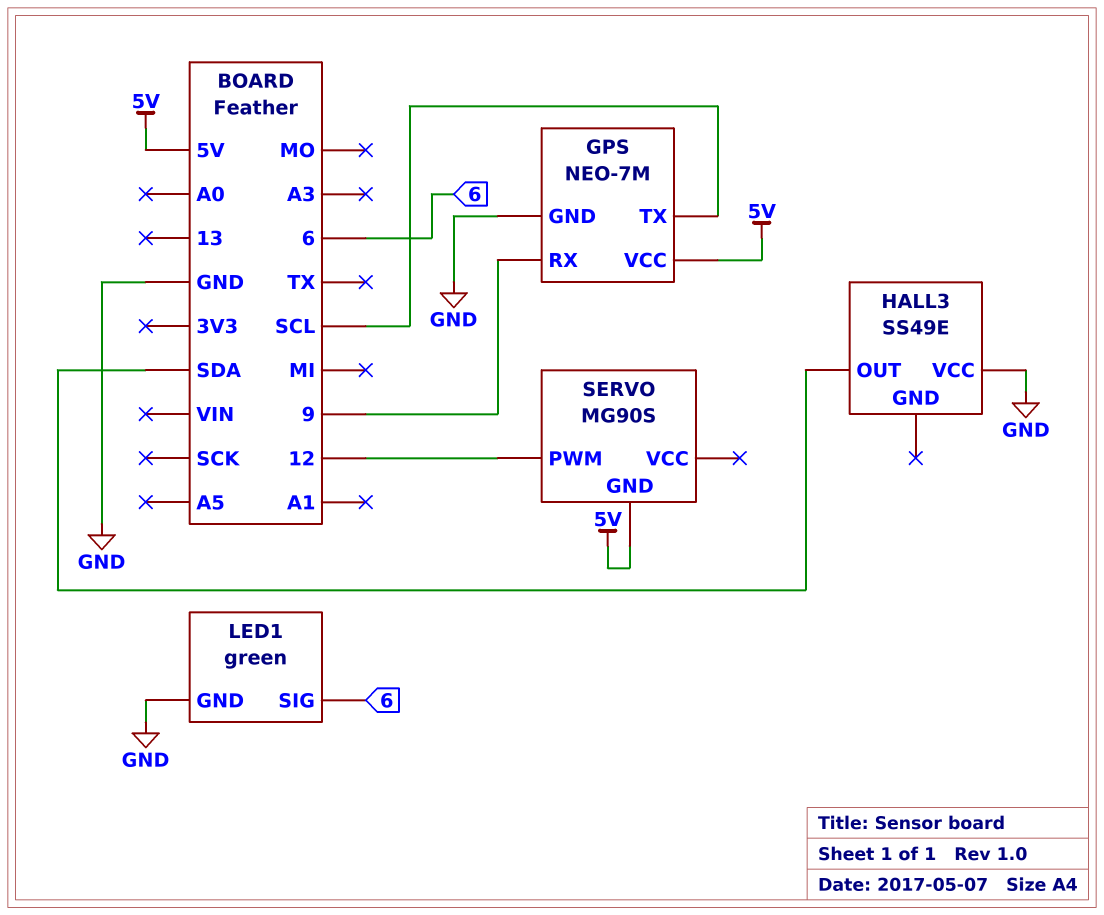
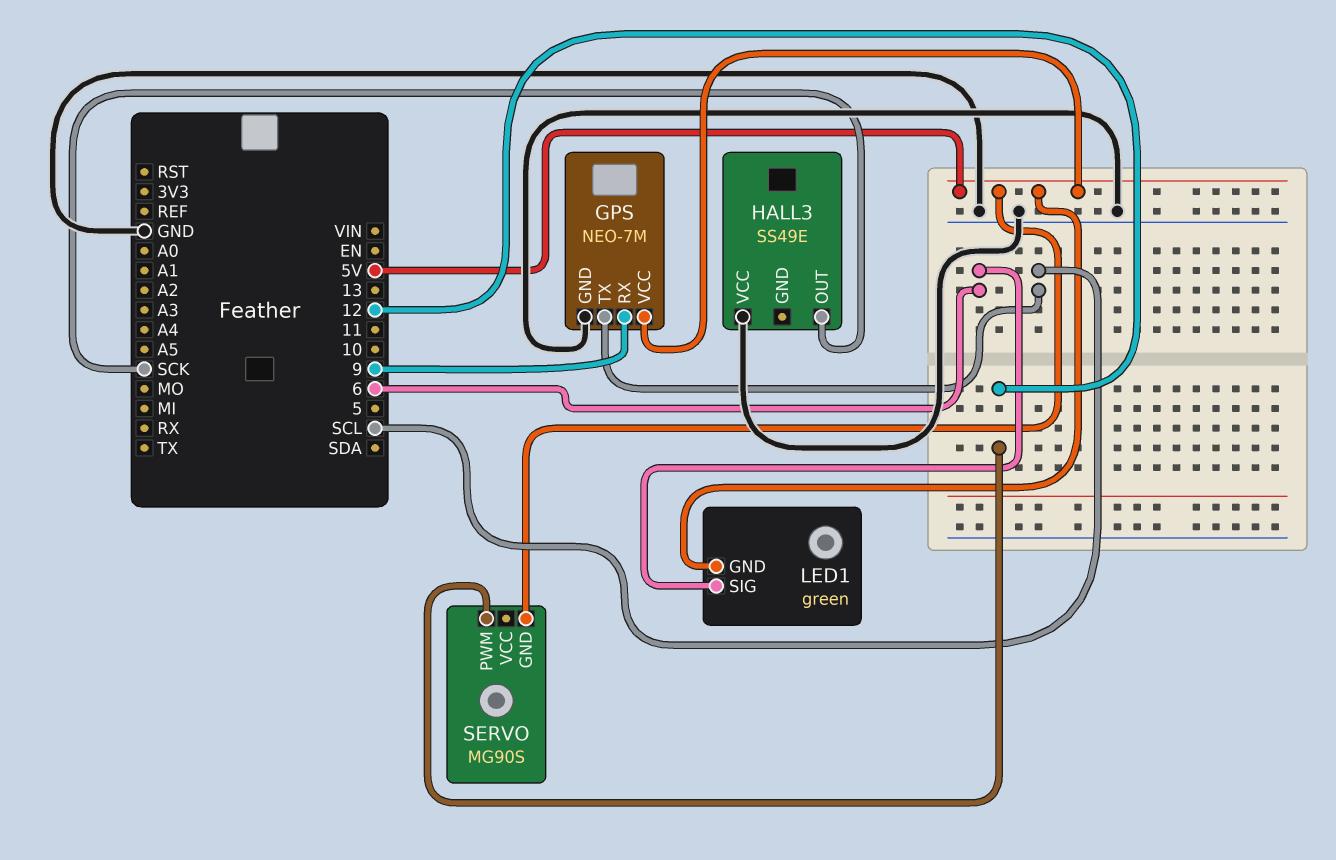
HALL3 pin OUT: SDA -> SCK
LED1 pin GND: GND -> 5V

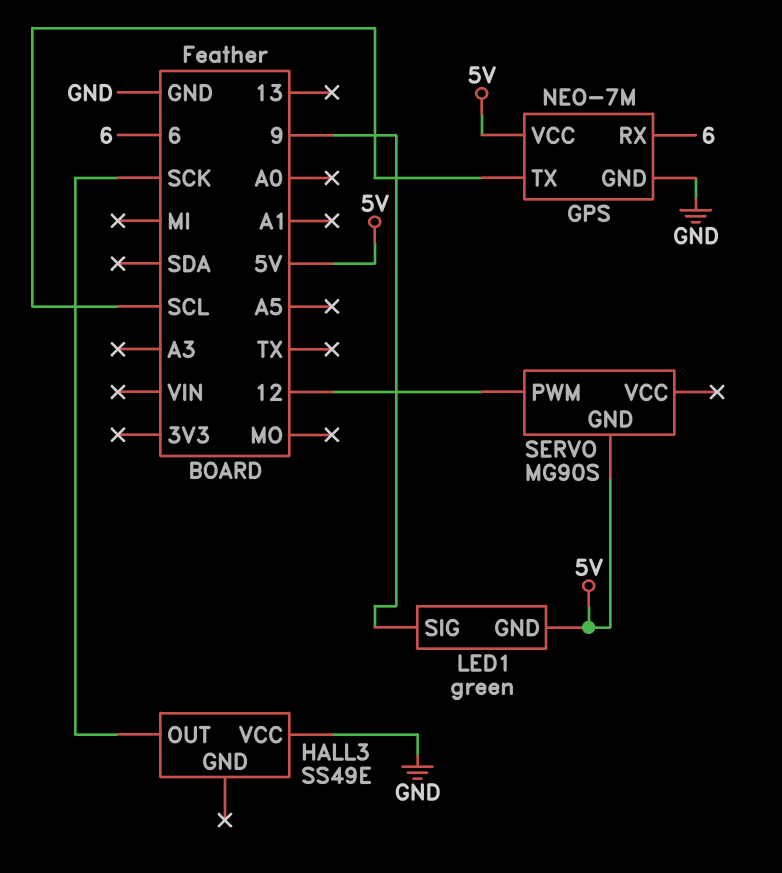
GPS pin RX: 9 -> 6
LED1 pin SIG: 6 -> 9

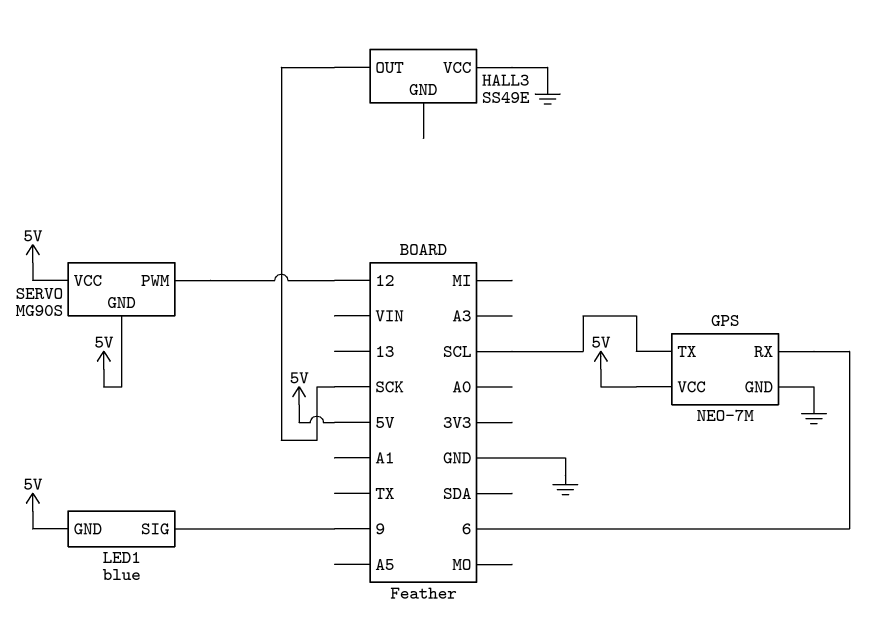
LED1: green -> blue
SERVO pin VCC: none -> 5V

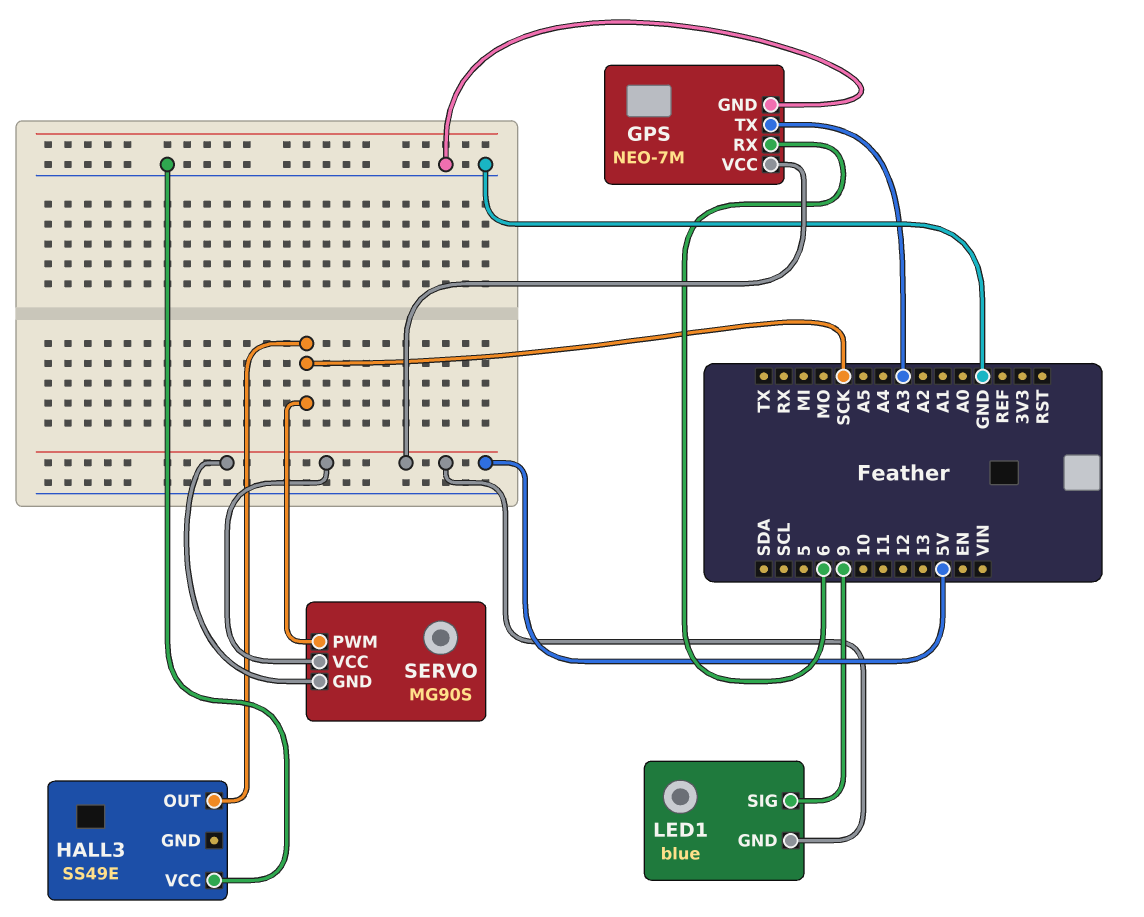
GPS pin TX: SCL -> A3
SERVO pin PWM: 12 -> SCK

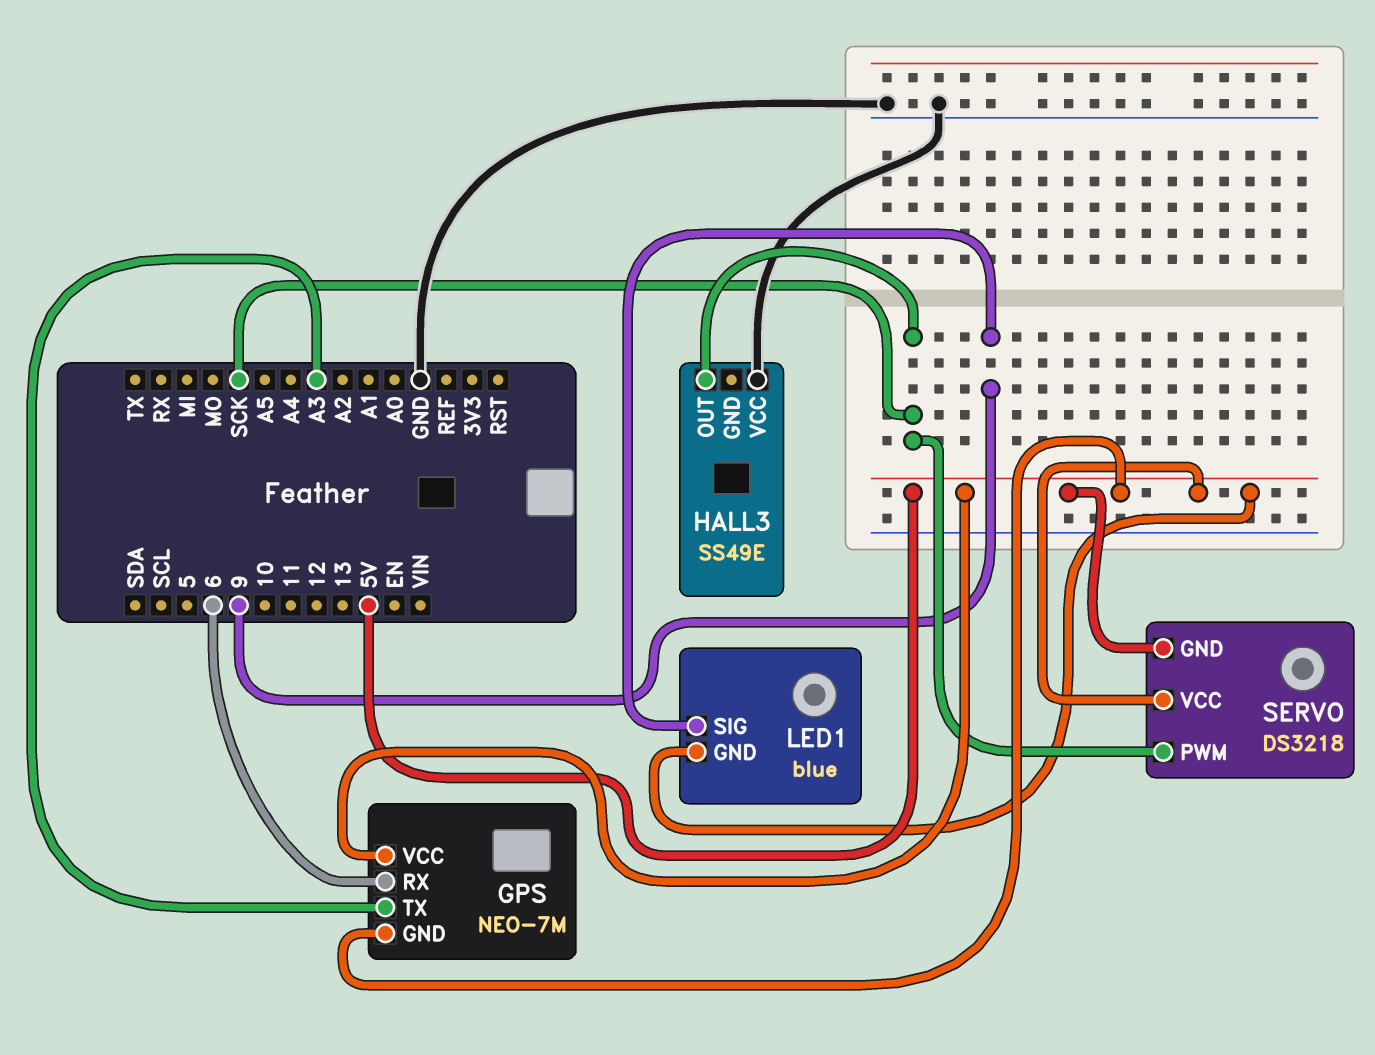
GPS pin GND: GND -> 5V
SERVO: MG90S -> DS3218

